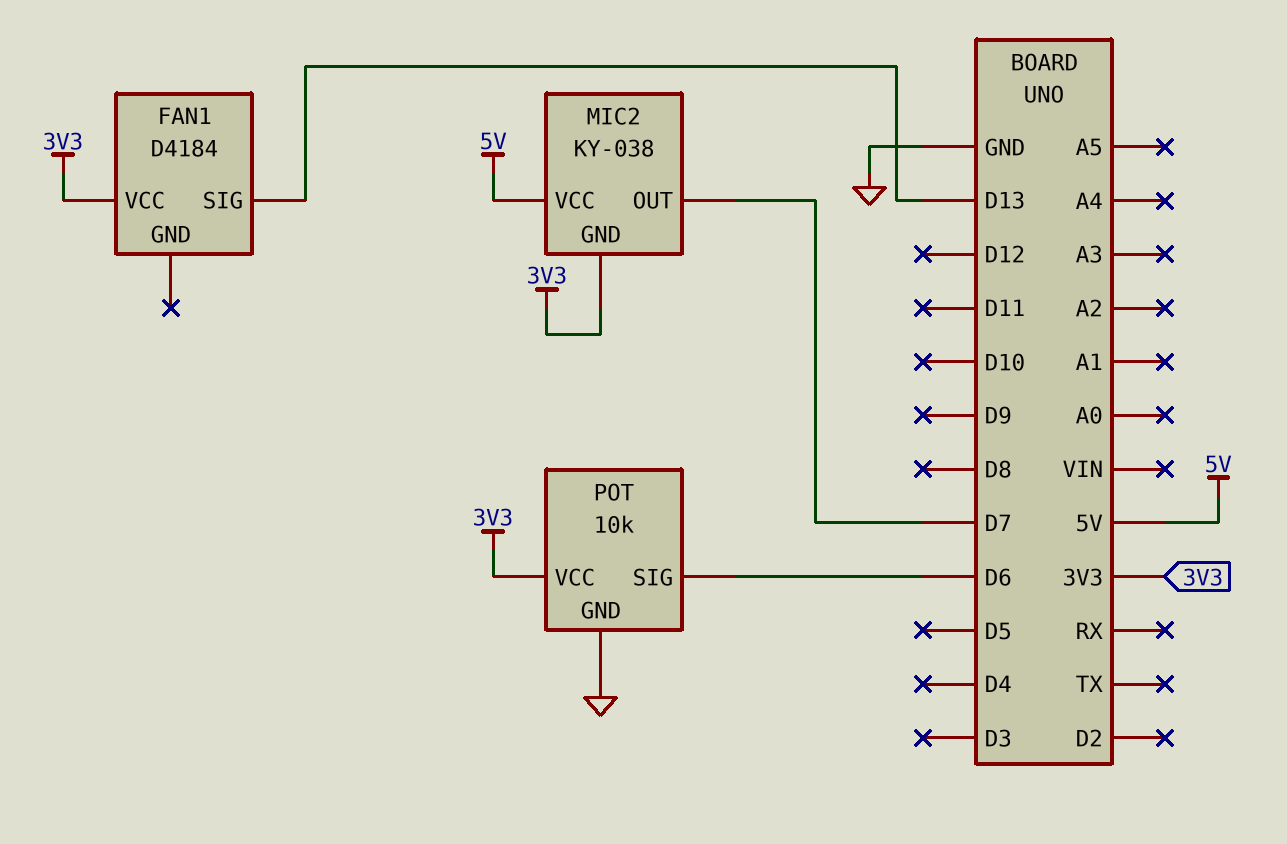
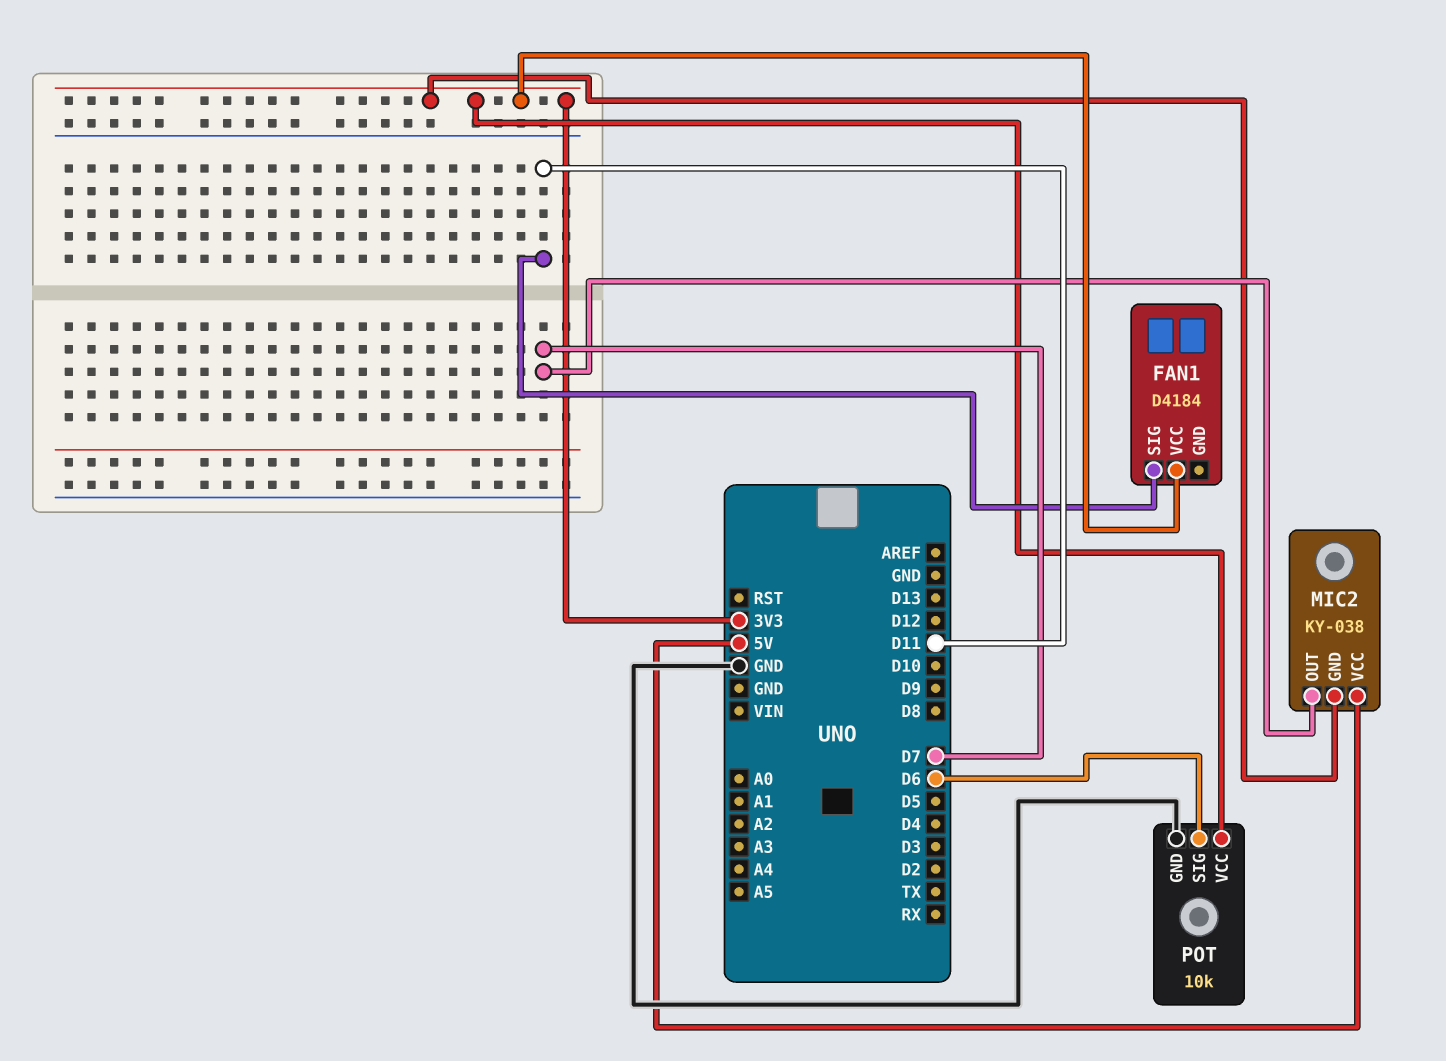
FAN1 pin SIG: D13 -> D11

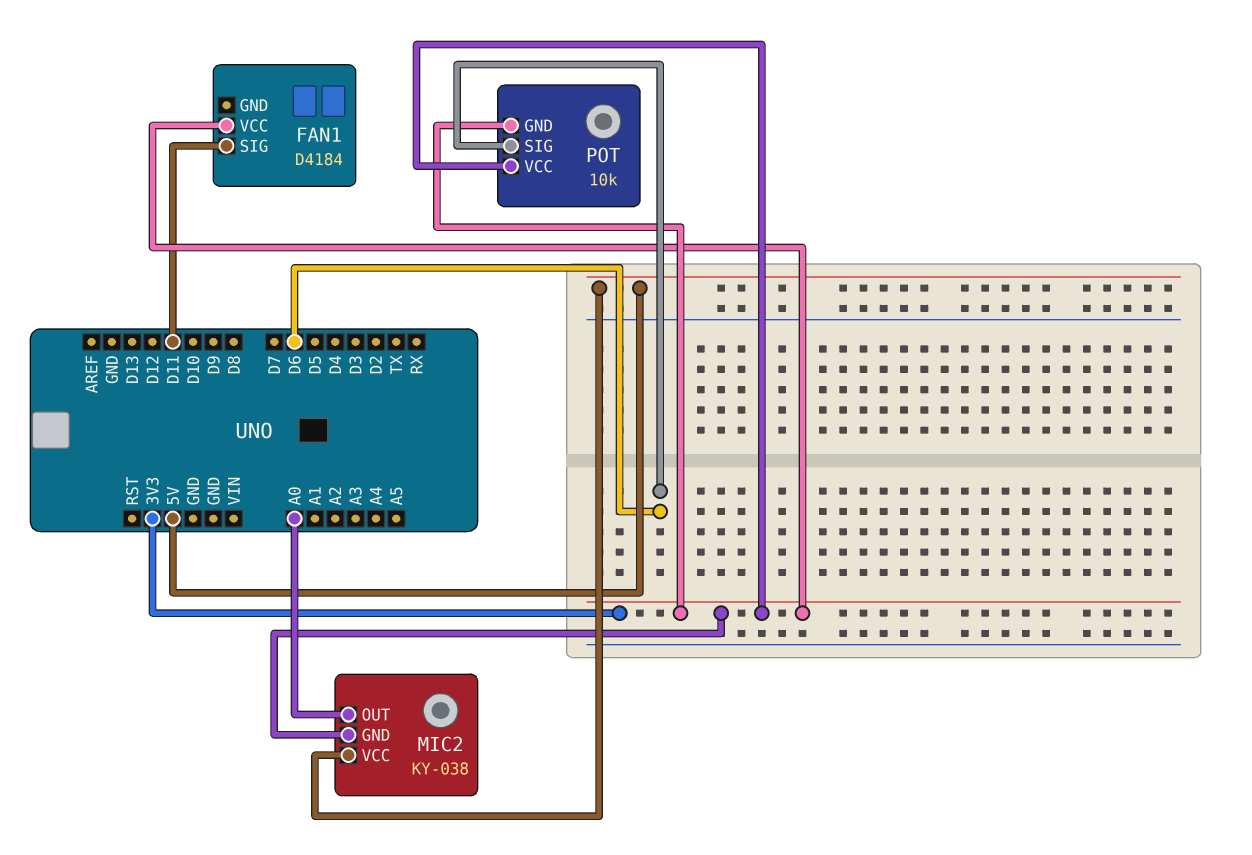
MIC2 pin OUT: D7 -> A0
POT pin GND: GND -> 3V3

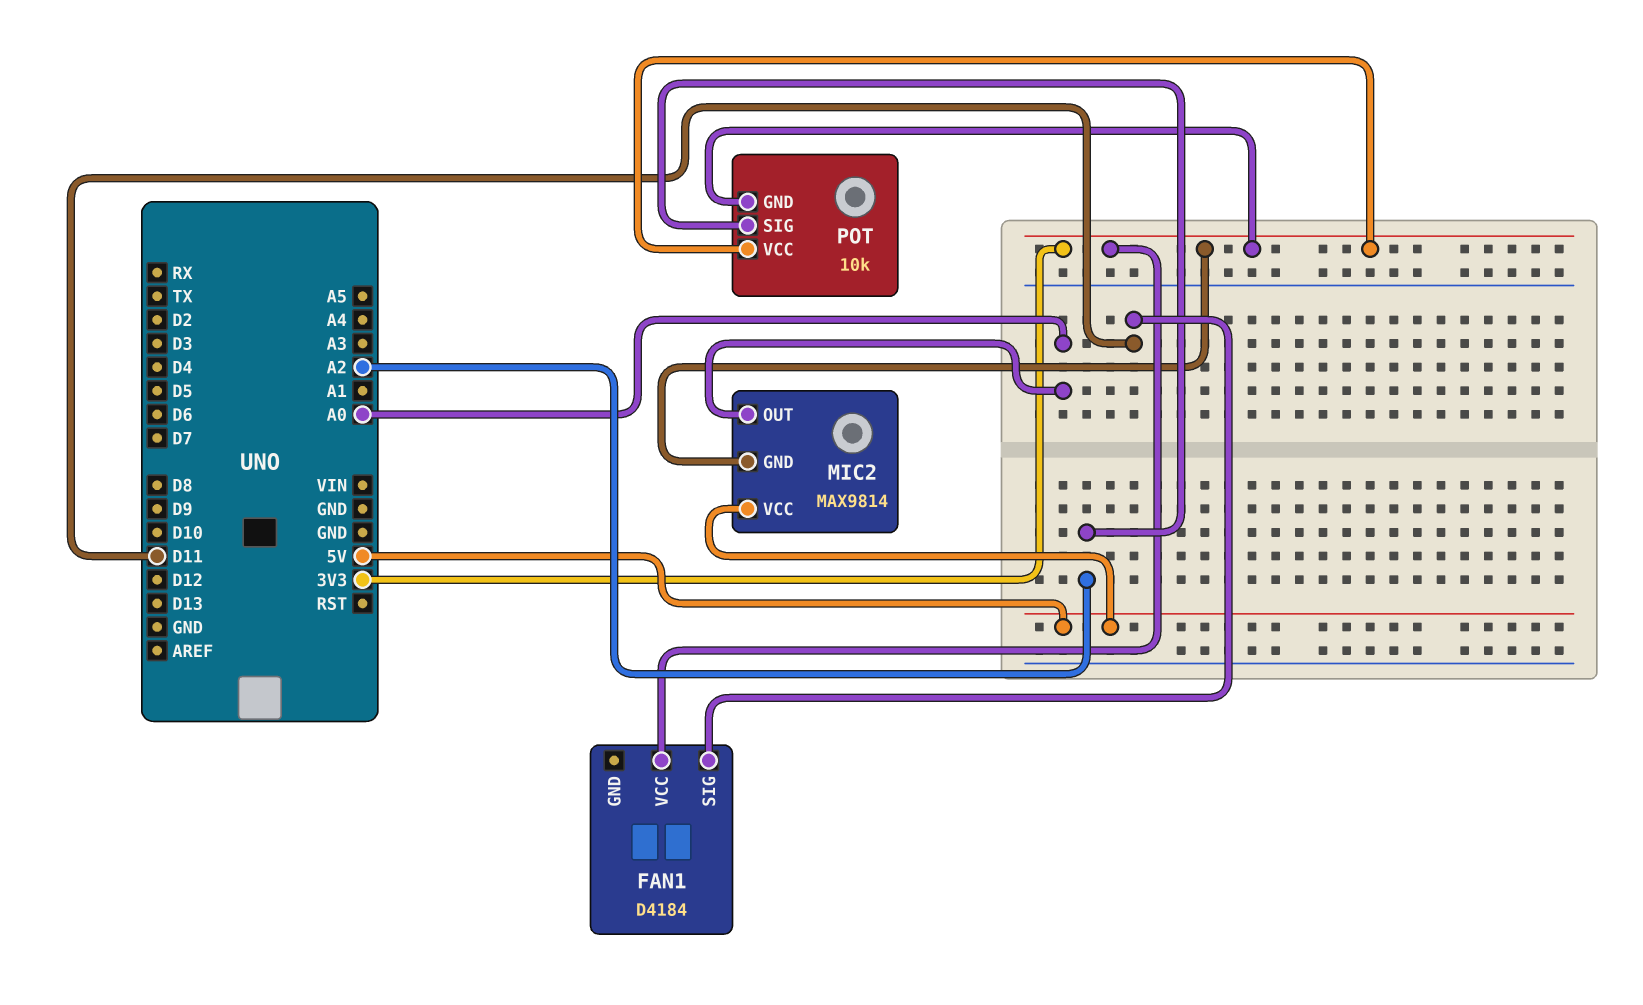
MIC2: KY-038 -> MAX9814
POT pin SIG: D6 -> A2

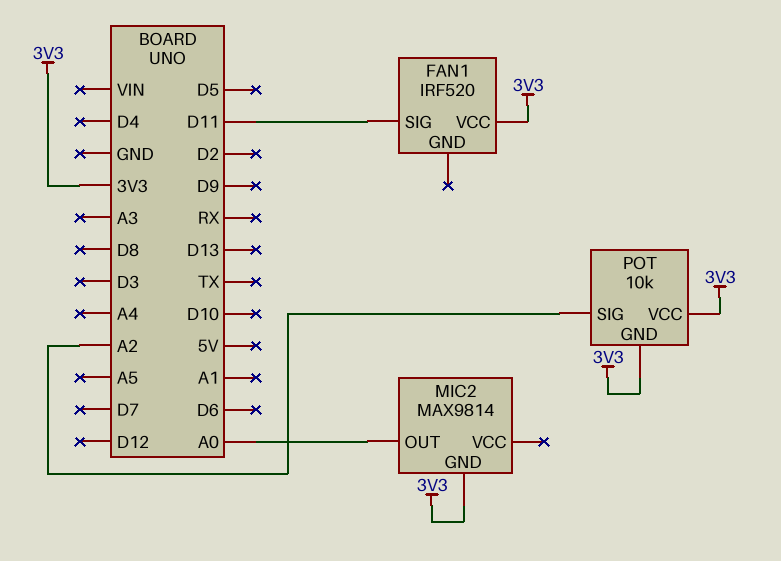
FAN1: D4184 -> IRF520
MIC2 pin VCC: 5V -> none

